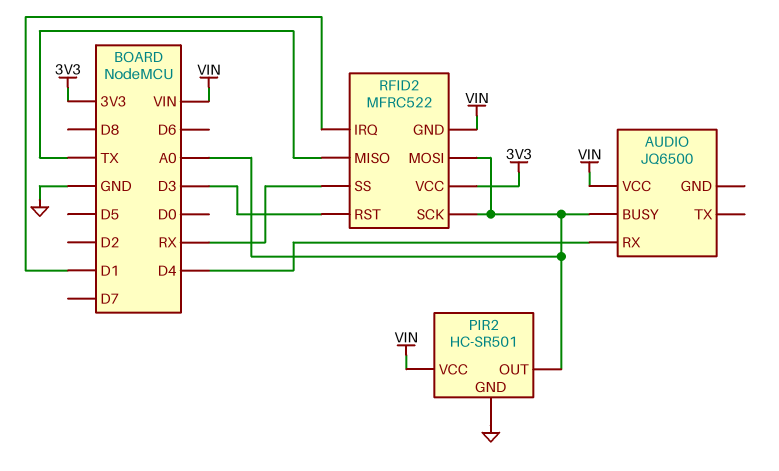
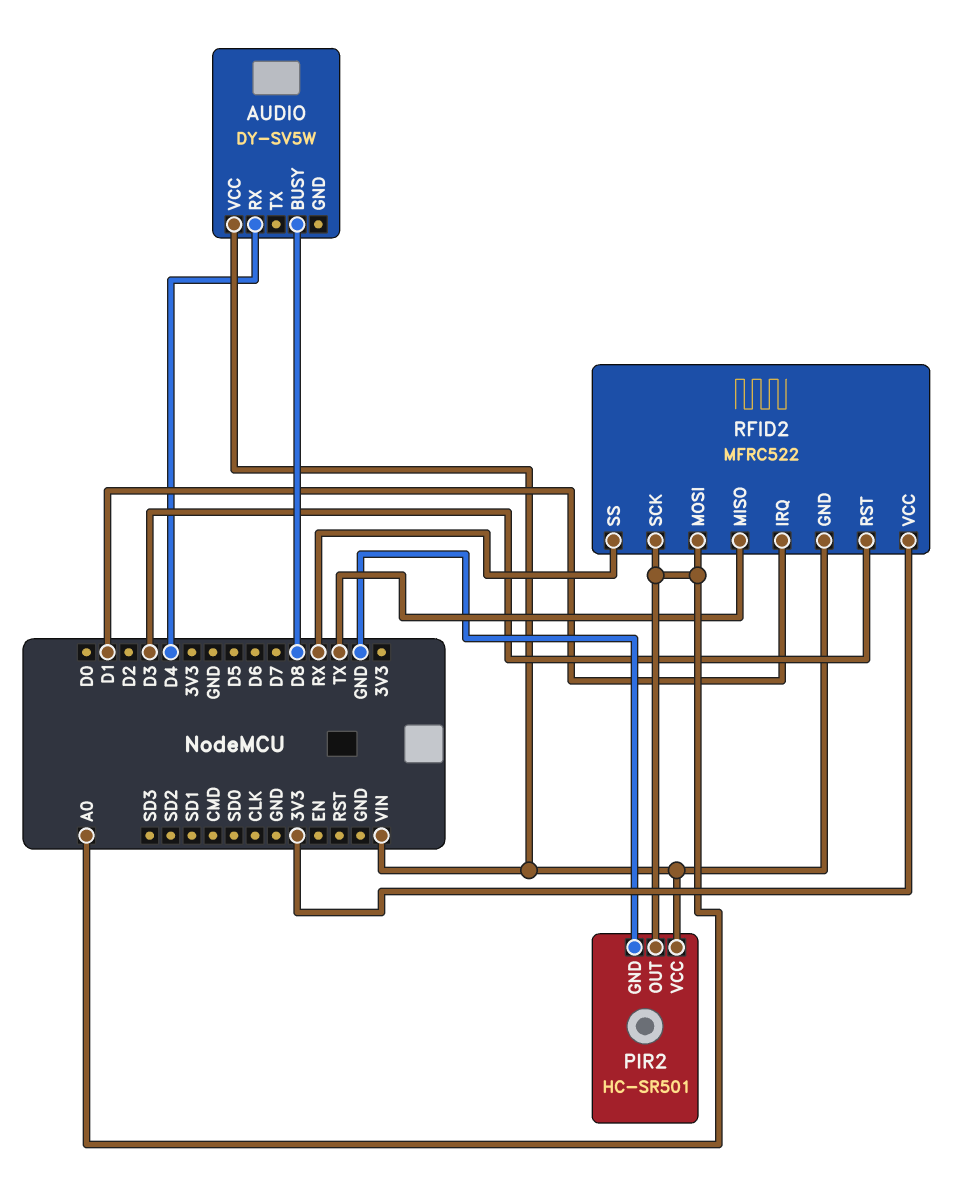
AUDIO: JQ6500 -> DY-SV5W
AUDIO pin BUSY: A0 -> D8

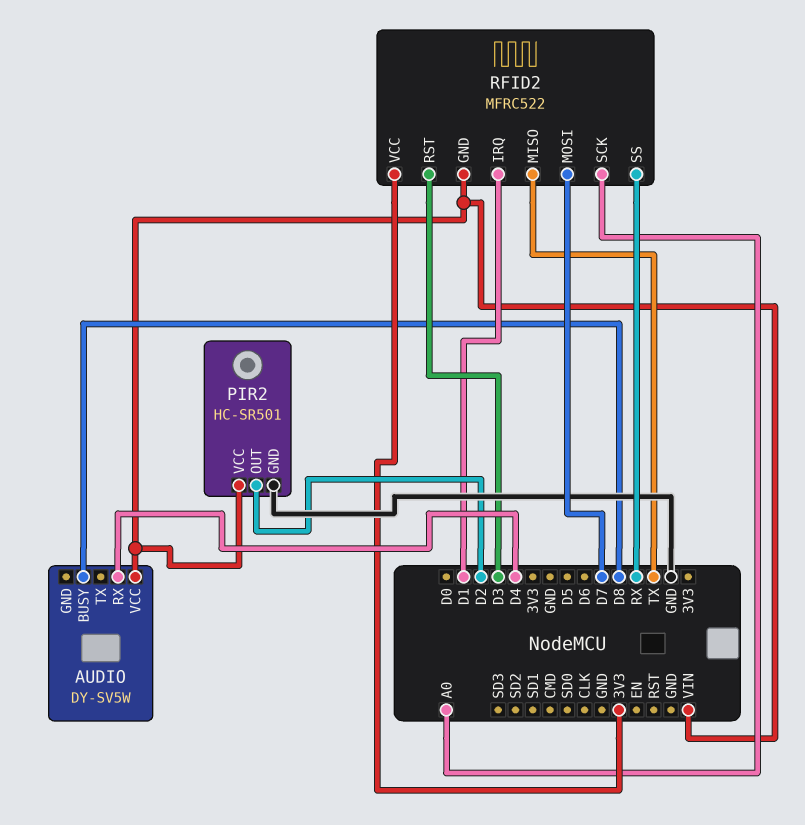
PIR2 pin OUT: A0 -> D2
RFID2 pin MOSI: A0 -> D7

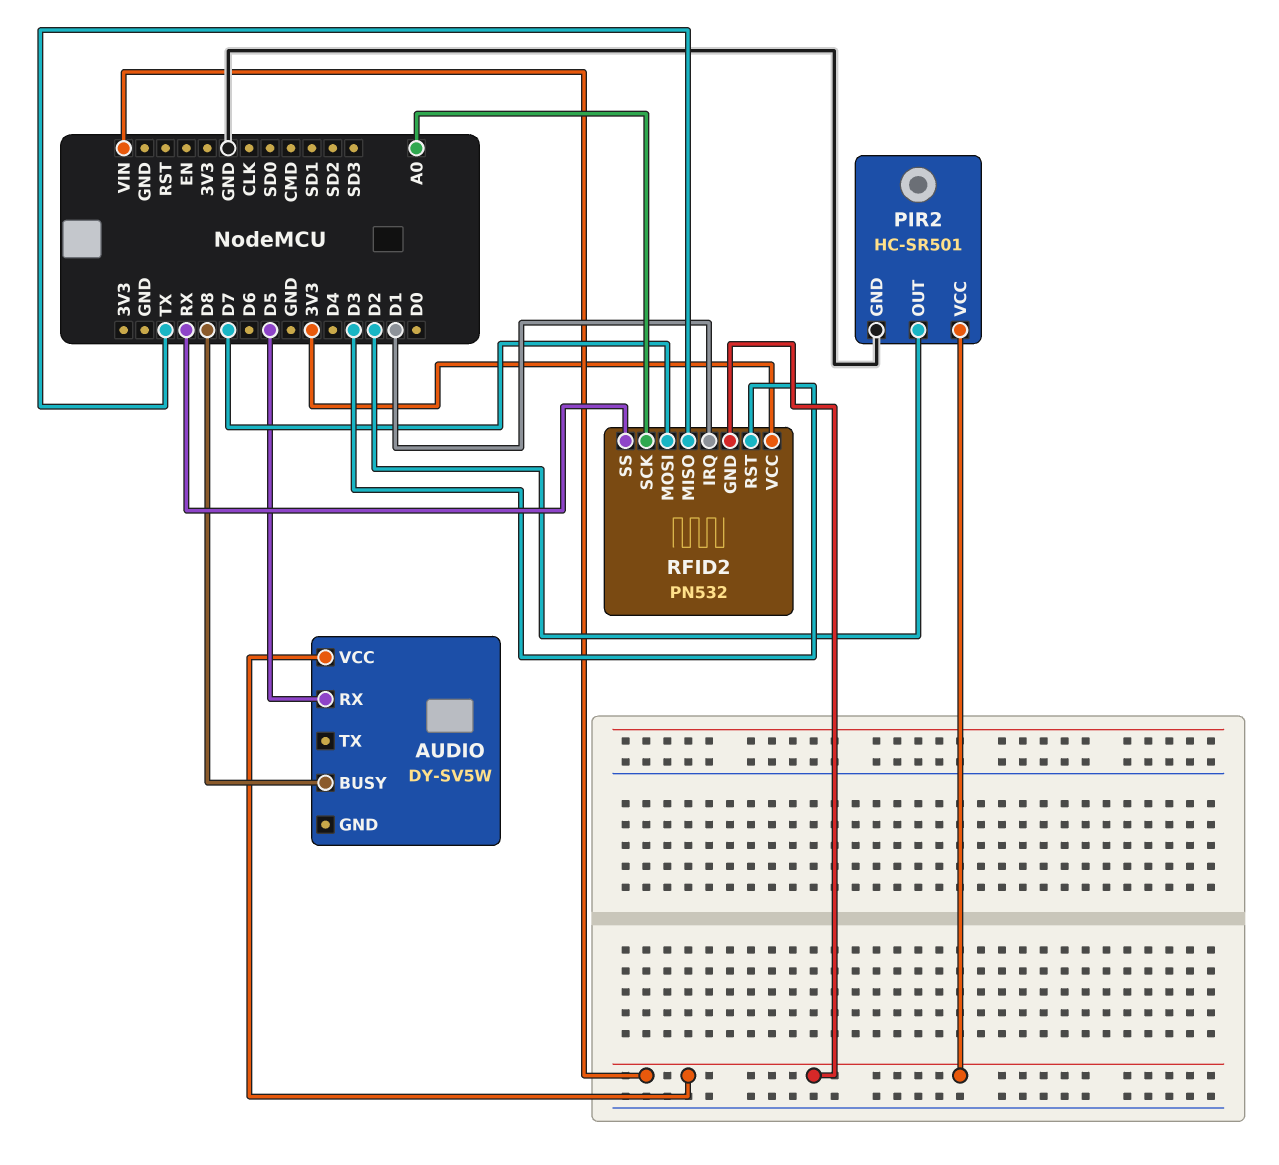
AUDIO pin RX: D4 -> D5
RFID2: MFRC522 -> PN532

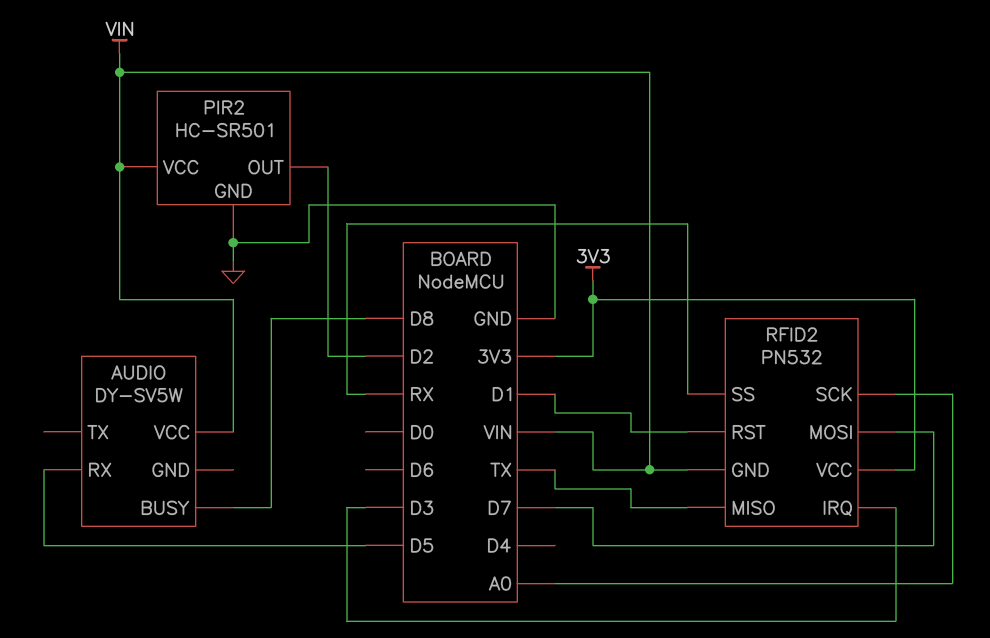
RFID2 pin IRQ: D1 -> D3
RFID2 pin RST: D3 -> D1

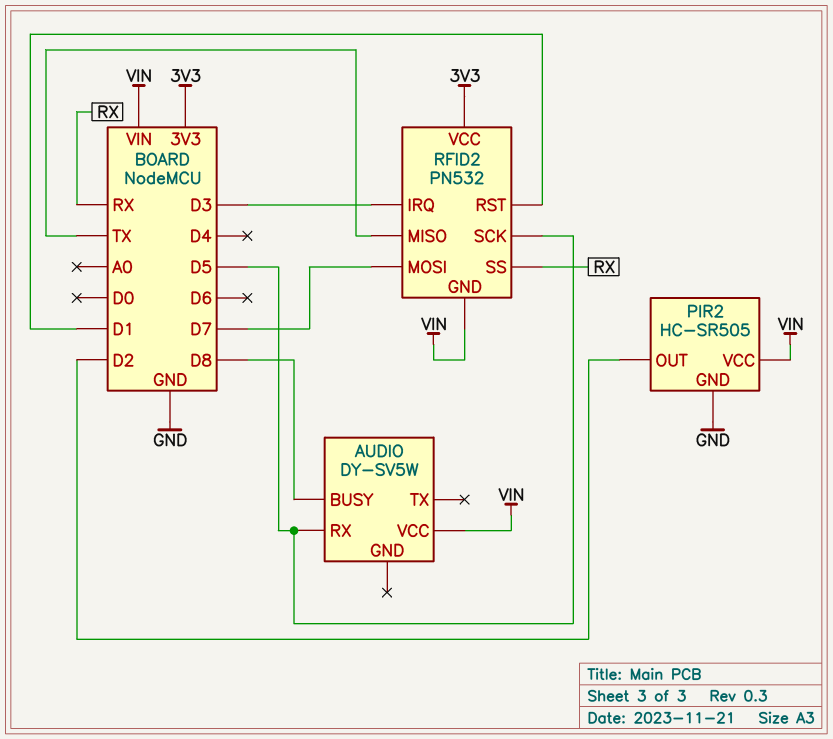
PIR2: HC-SR501 -> HC-SR505
RFID2 pin SCK: A0 -> D5

